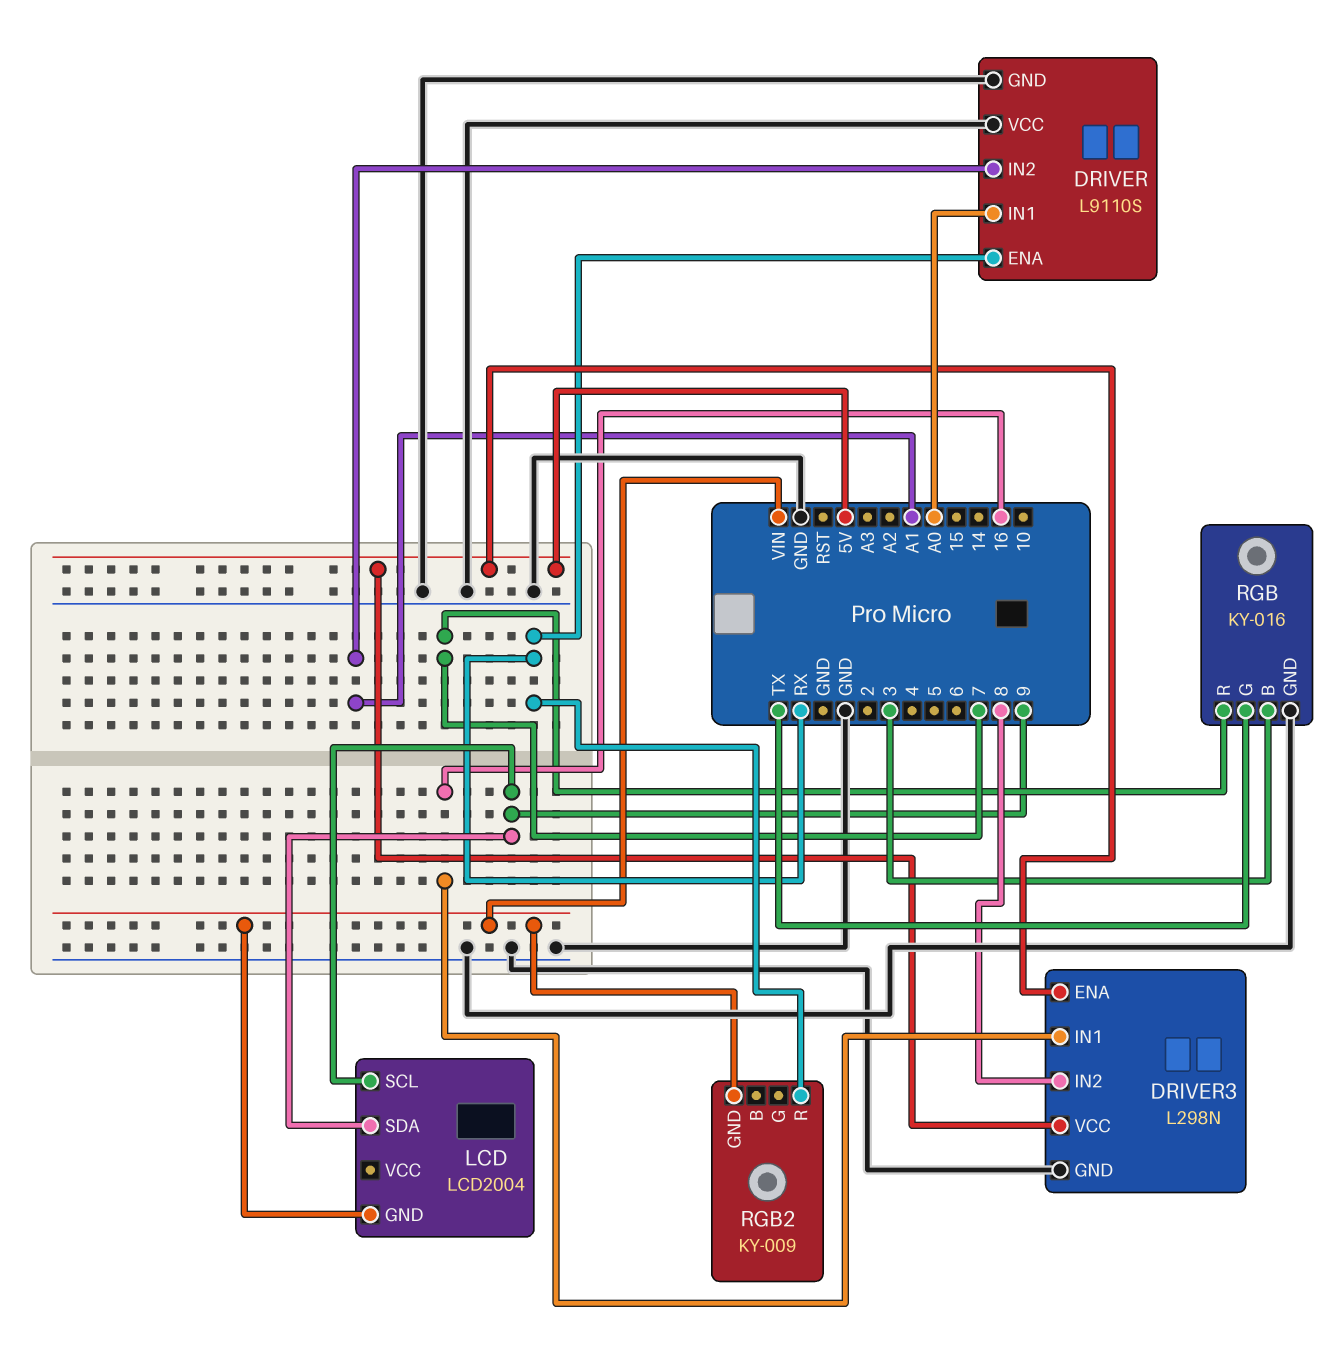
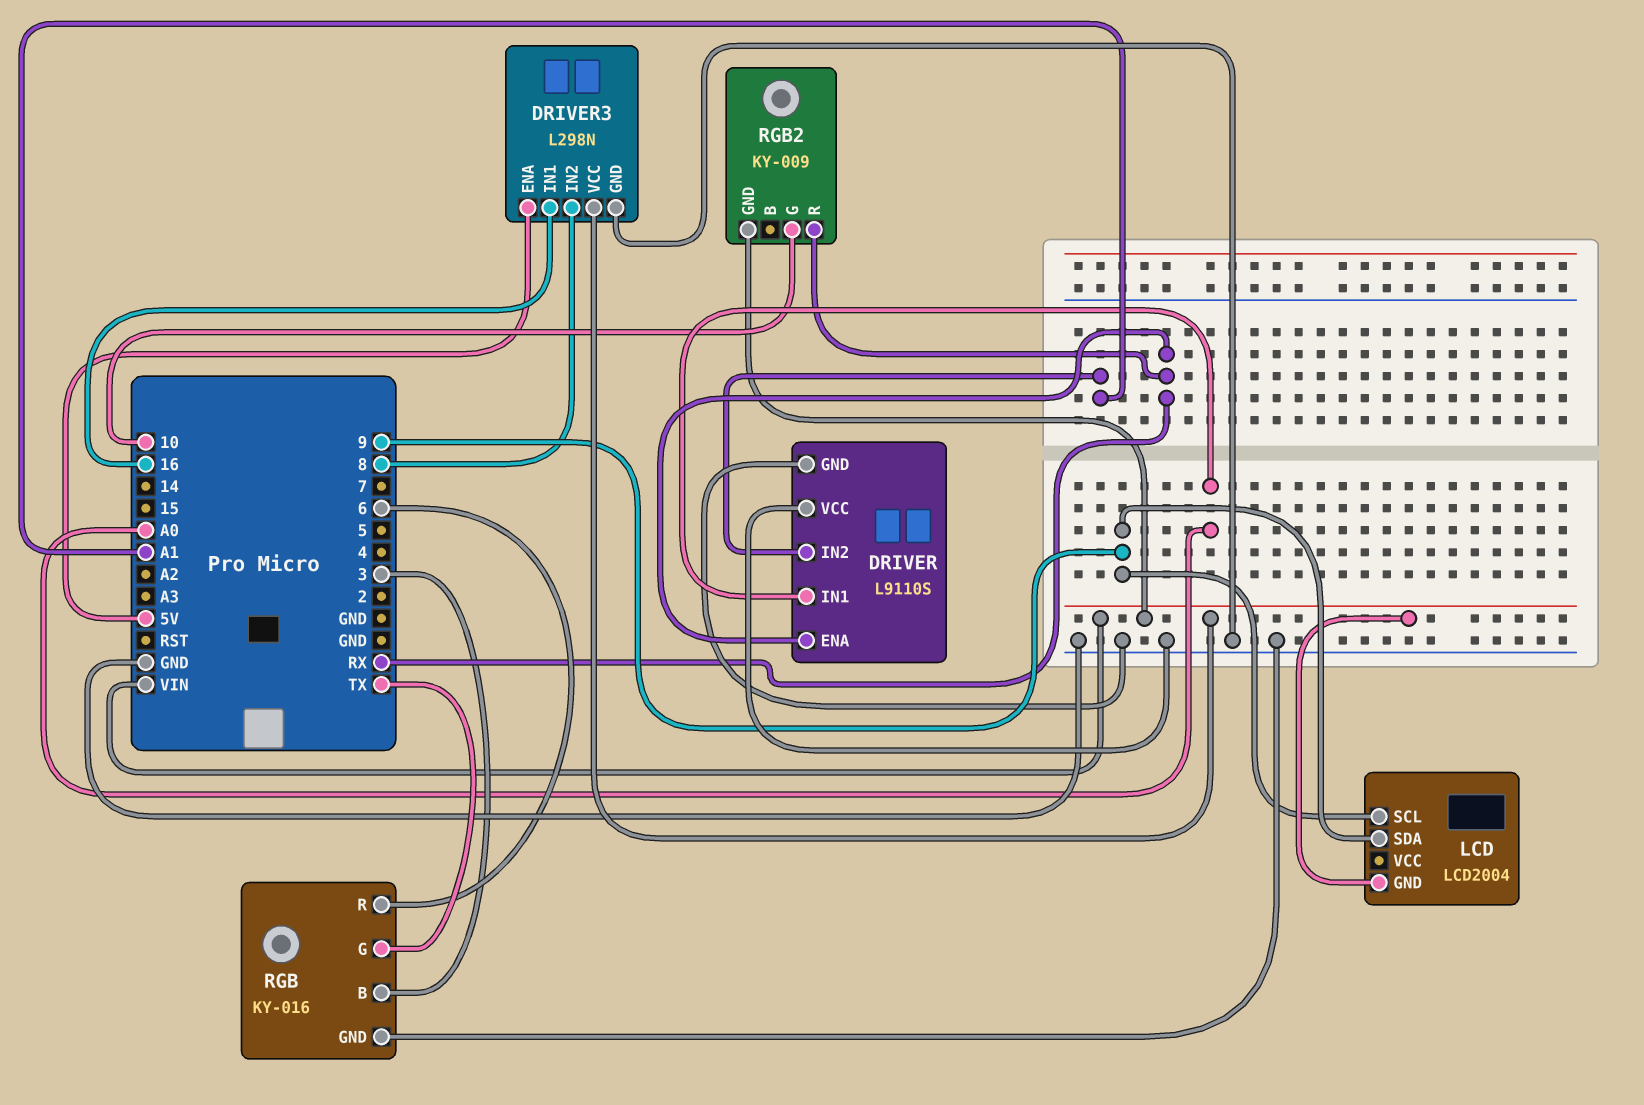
DRIVER3 pin VCC: 5V -> VIN
RGB pin R: 7 -> 6
RGB2 pin G: none -> 10

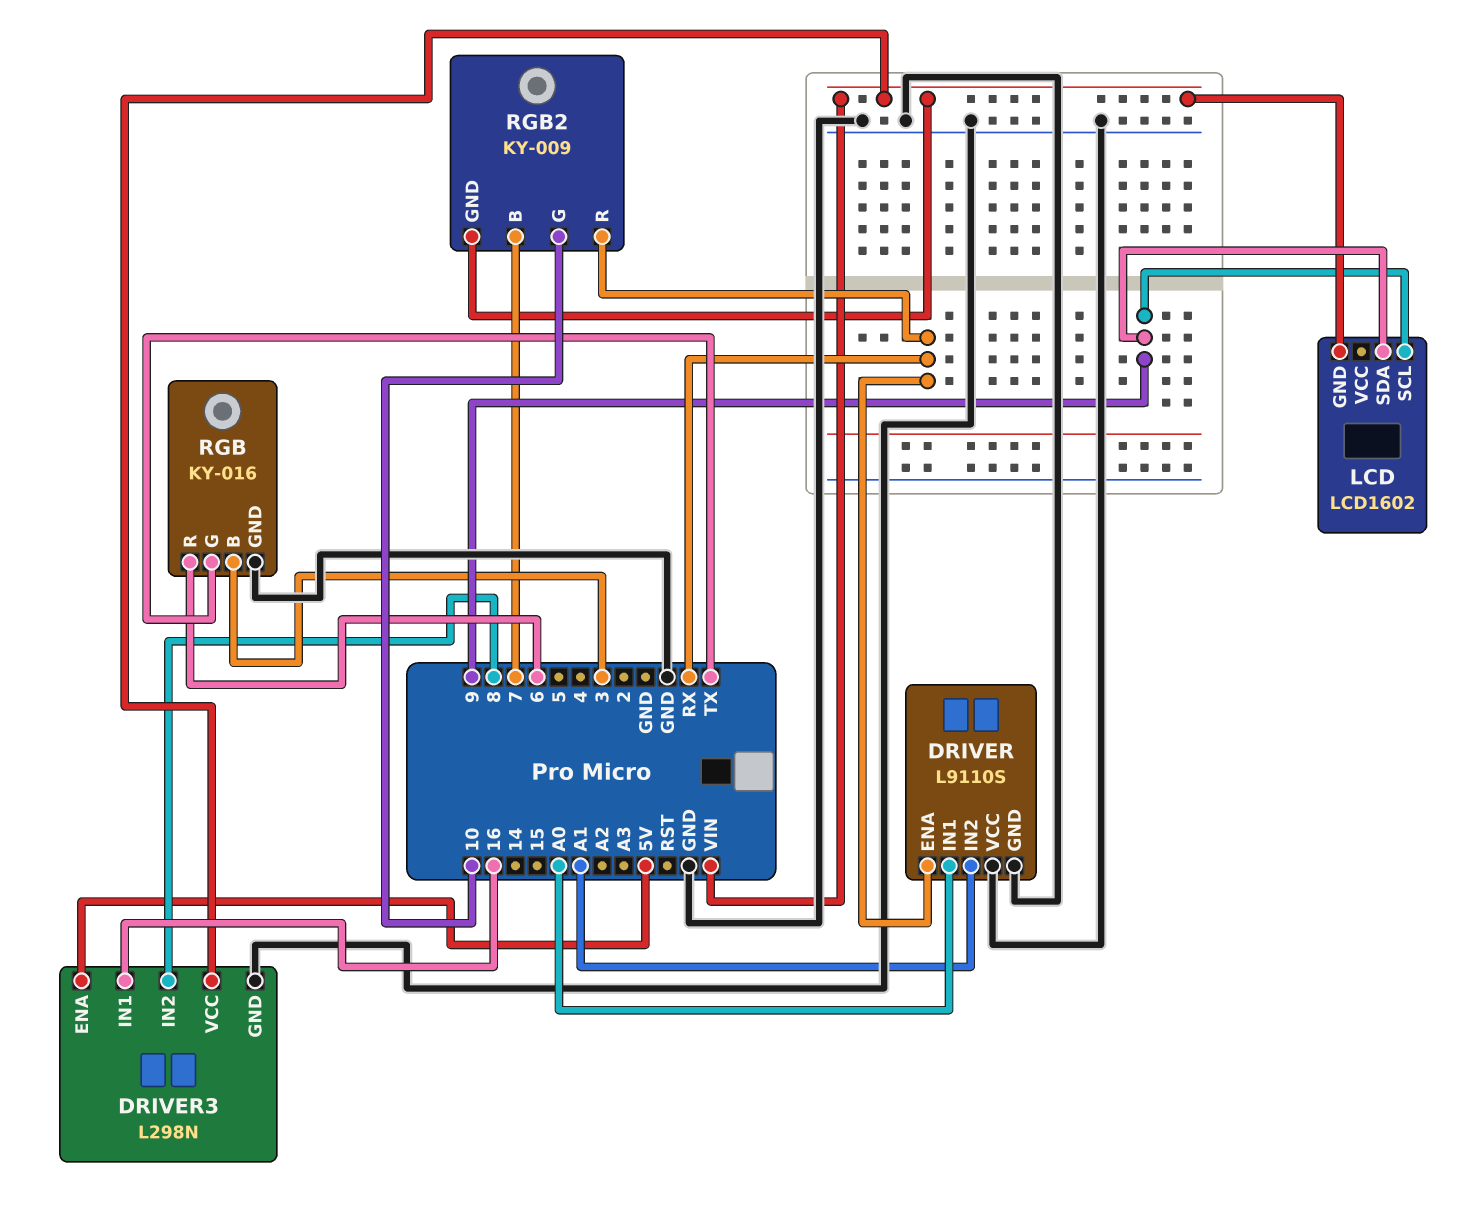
LCD: LCD2004 -> LCD1602
RGB2 pin B: none -> 7

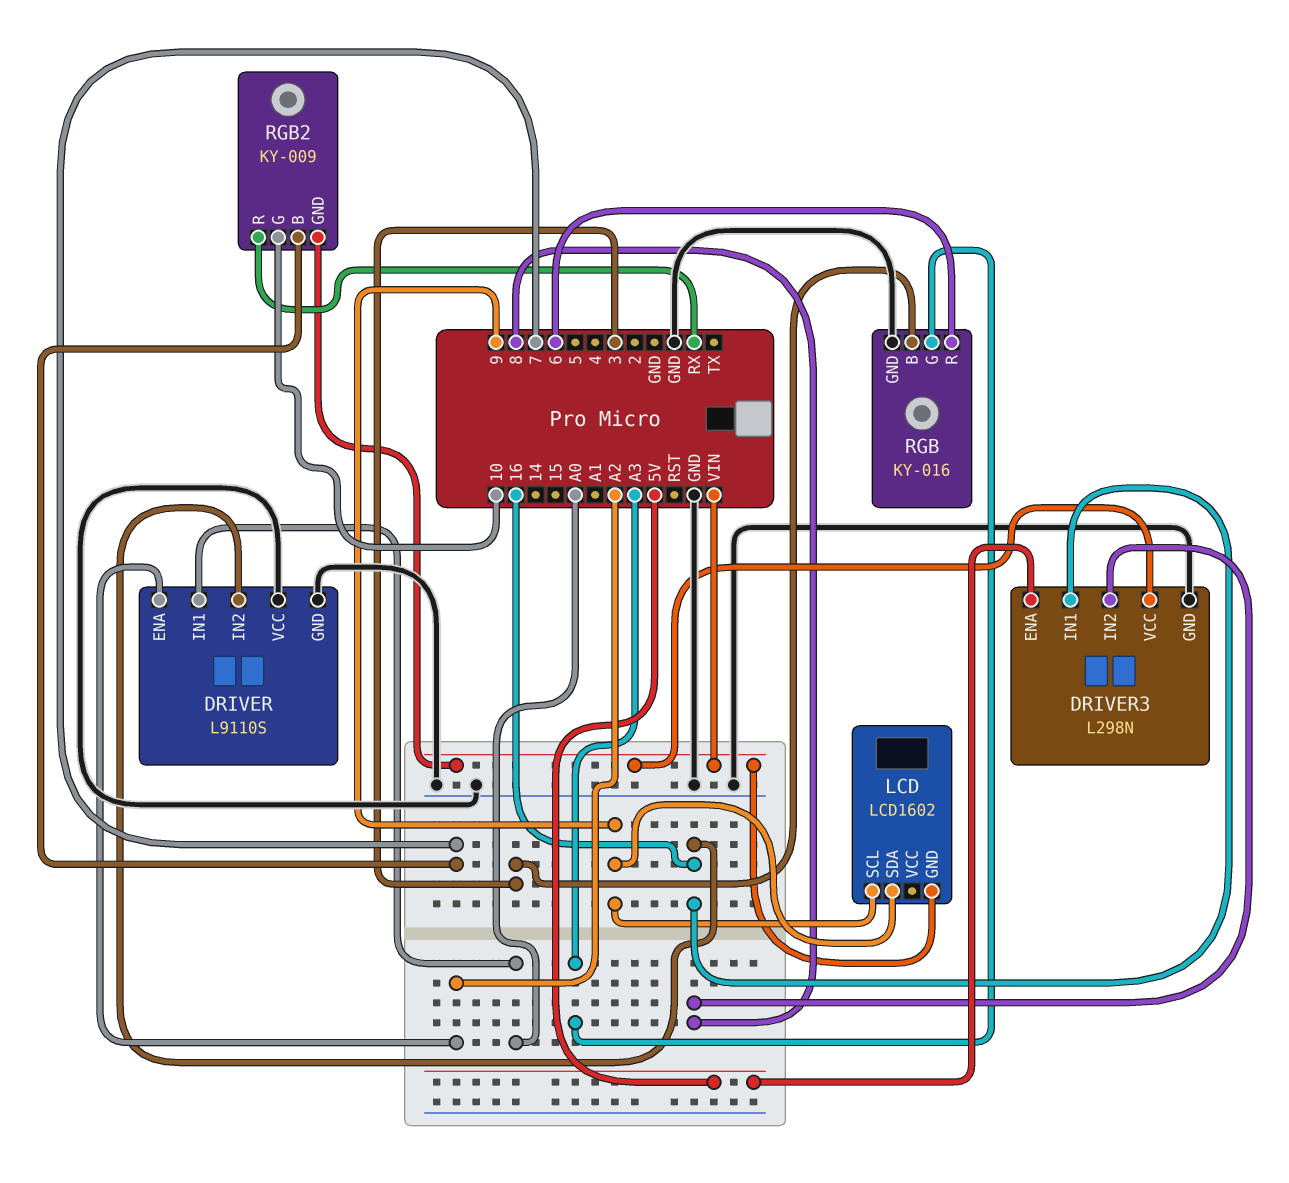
DRIVER pin ENA: RX -> A2
DRIVER pin IN2: A1 -> 16
RGB pin G: TX -> A3

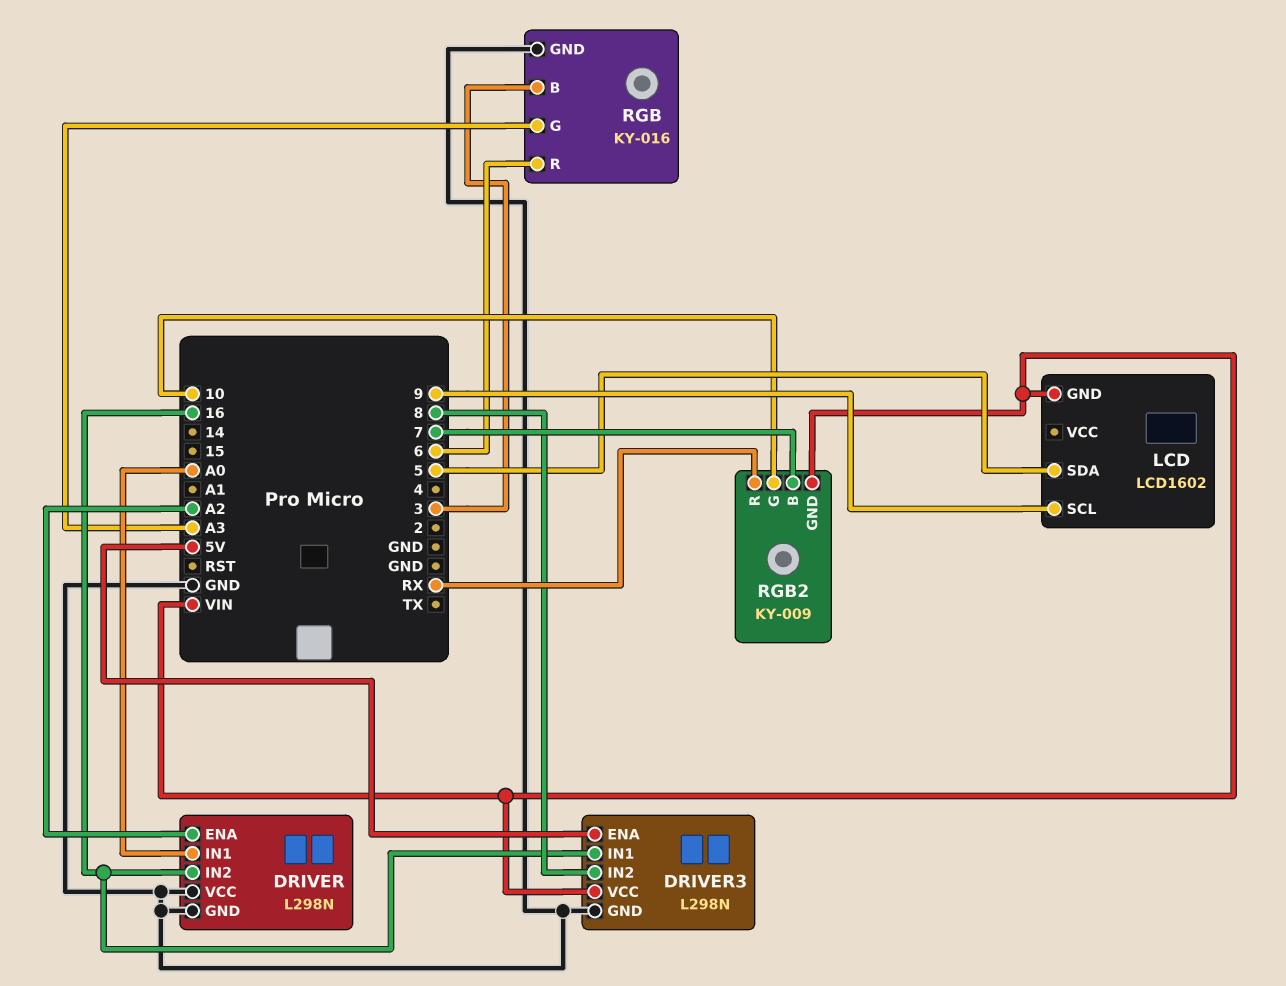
DRIVER: L9110S -> L298N
LCD pin SDA: 9 -> 5

